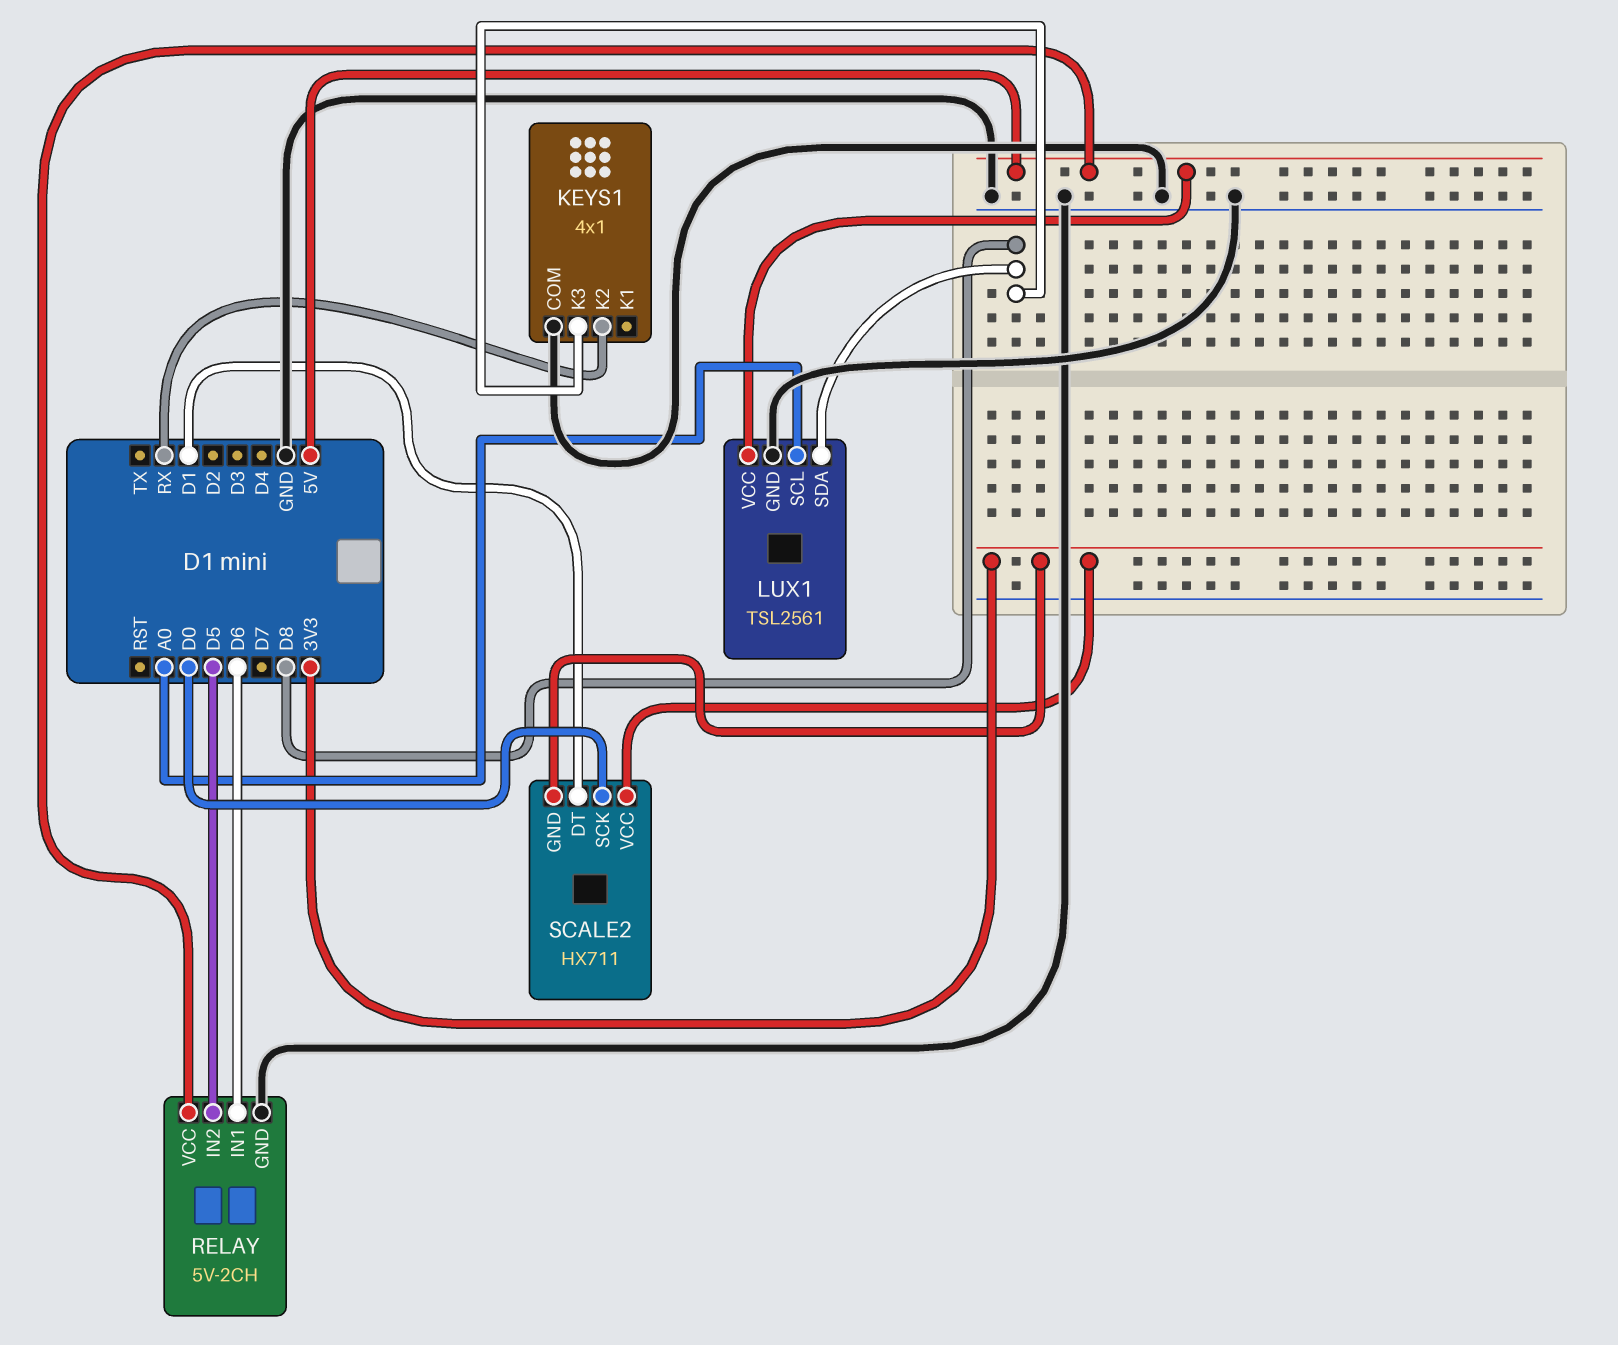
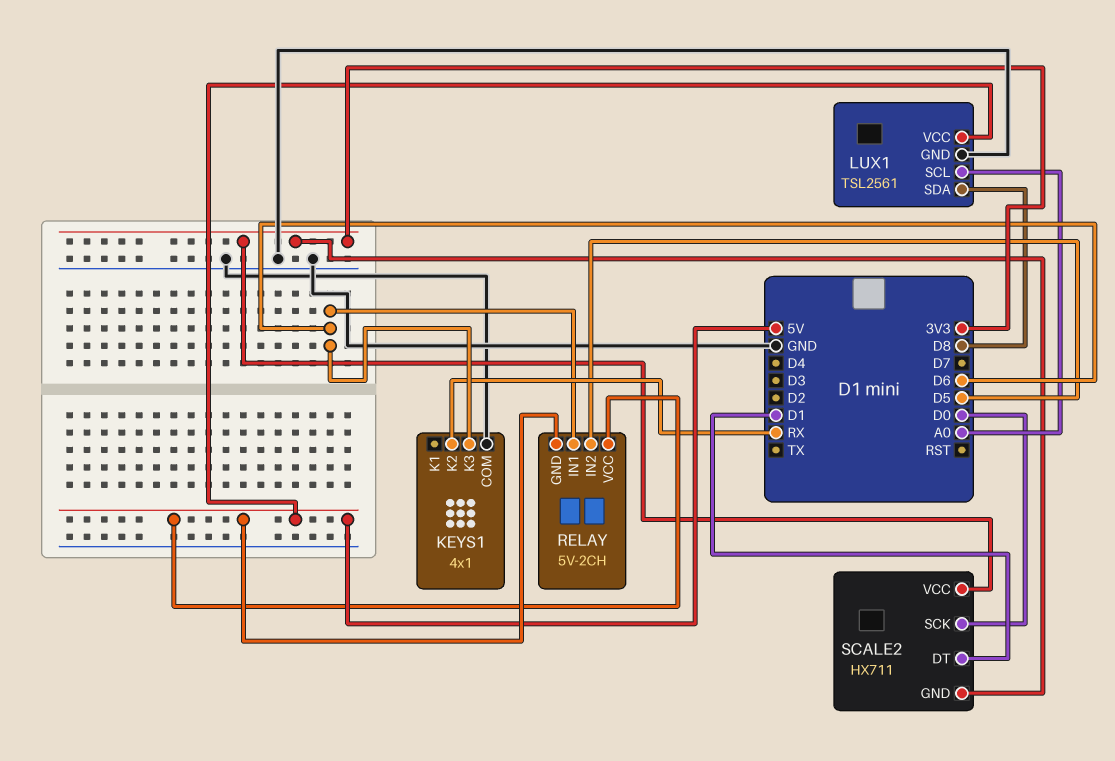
KEYS1 pin K3: D8 -> D6
RELAY pin GND: GND -> 5V

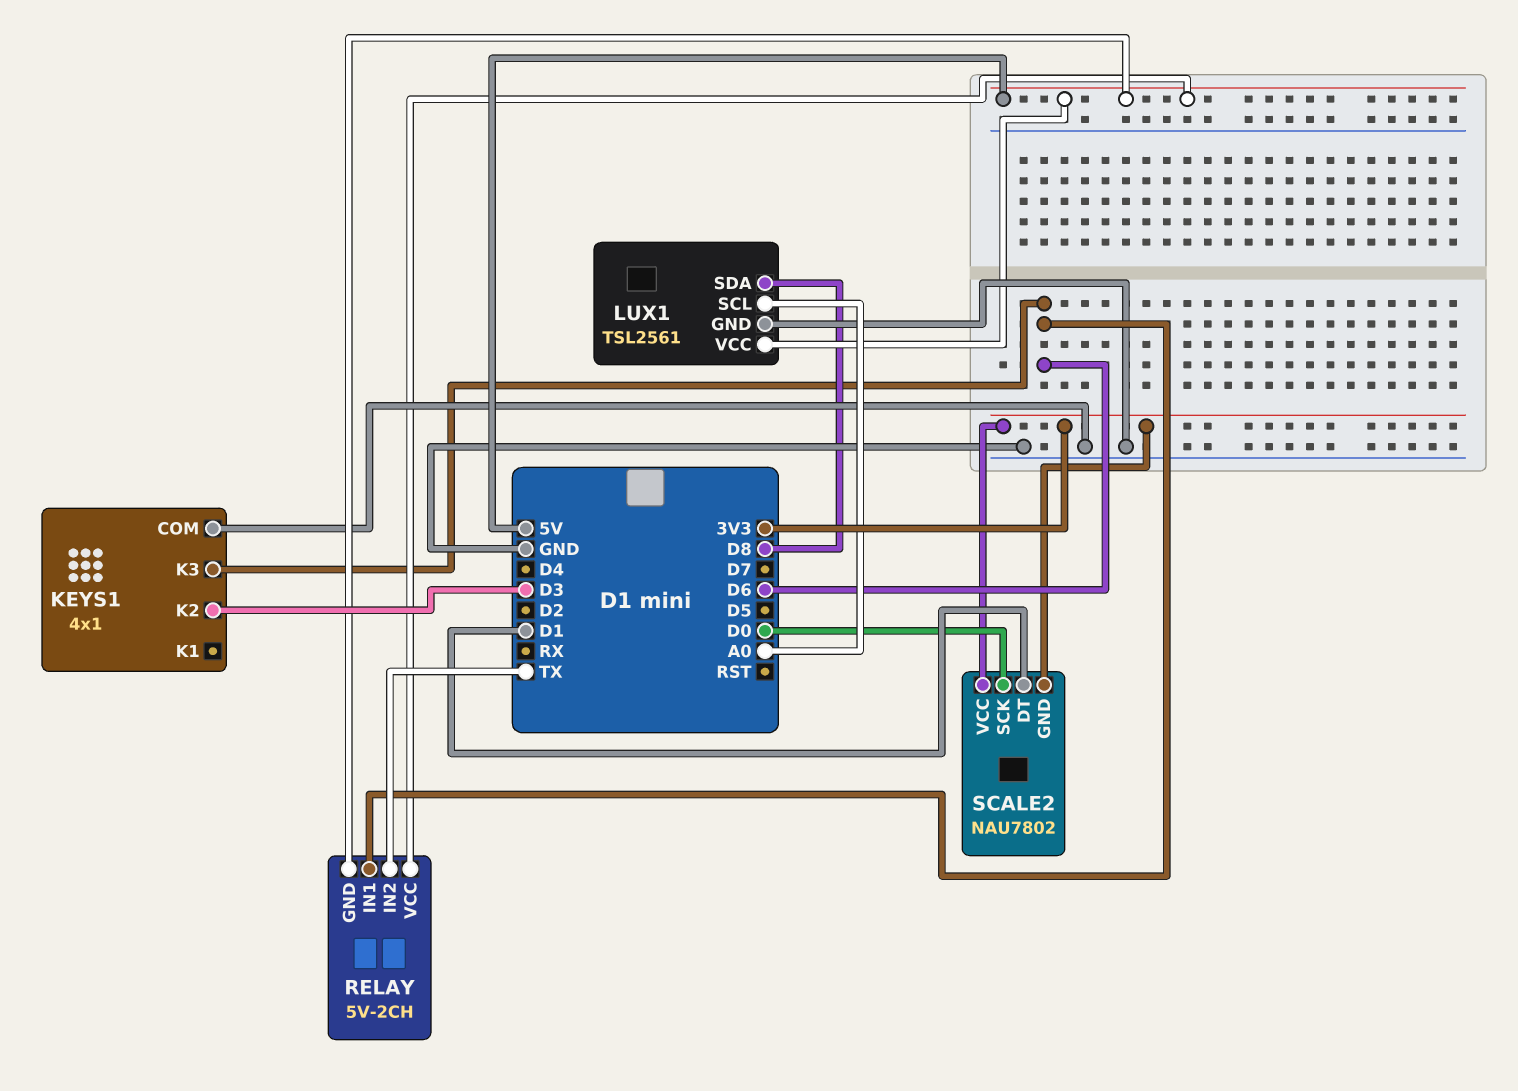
KEYS1 pin K2: RX -> D3
RELAY pin IN2: D5 -> TX
SCALE2: HX711 -> NAU7802

